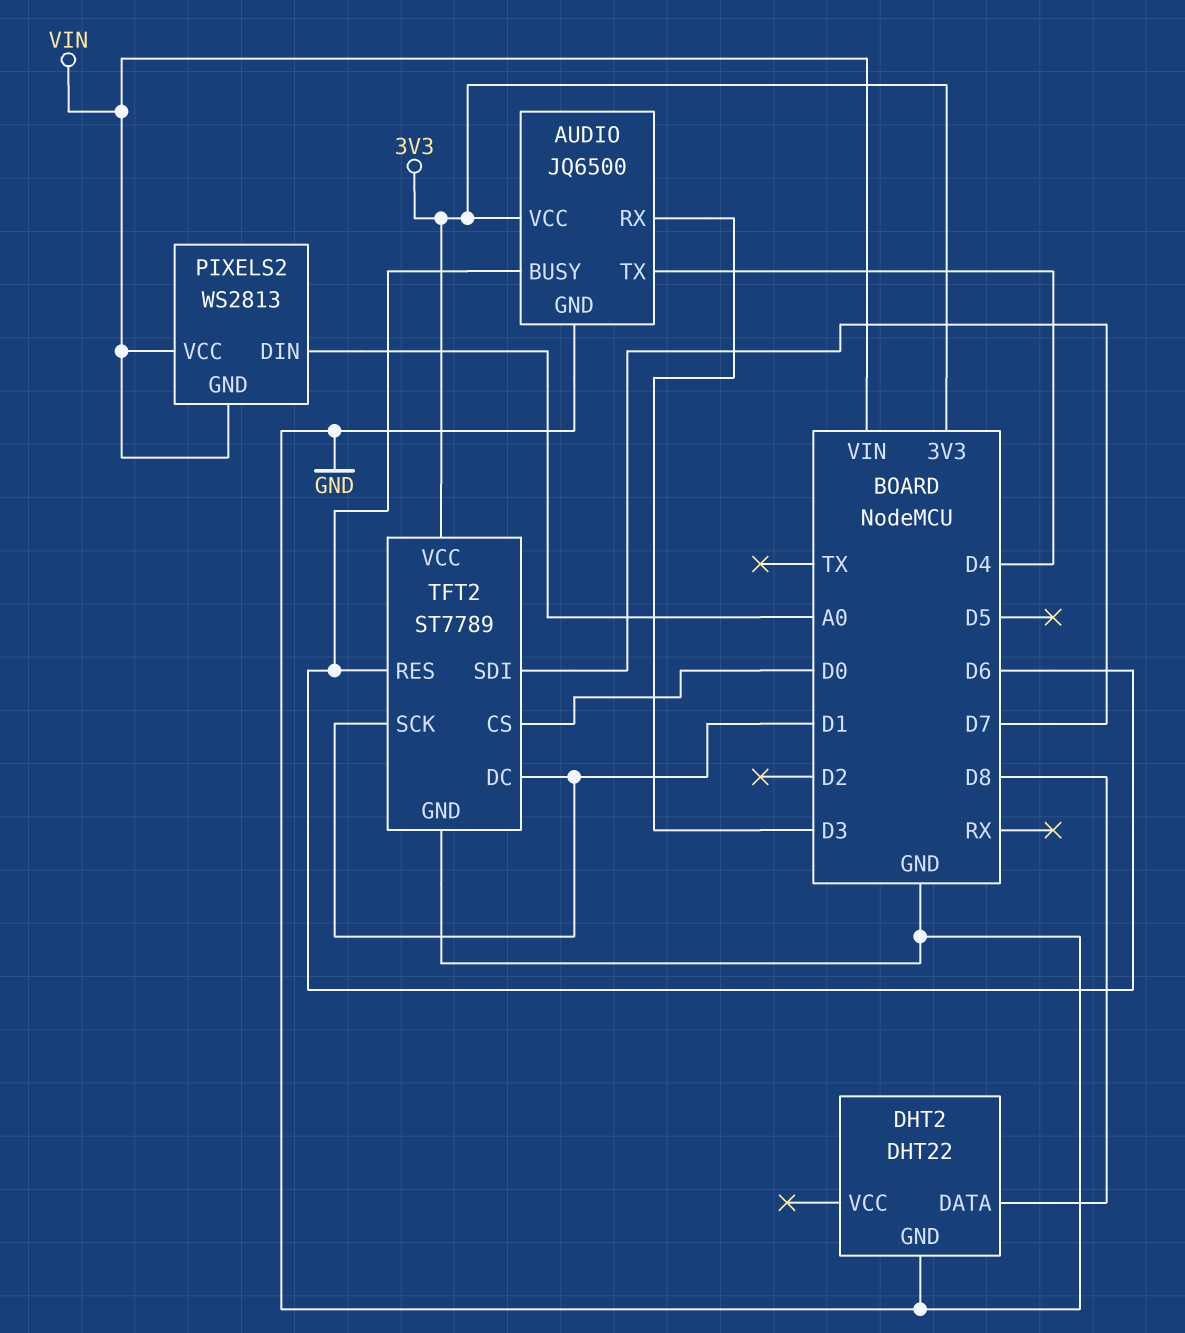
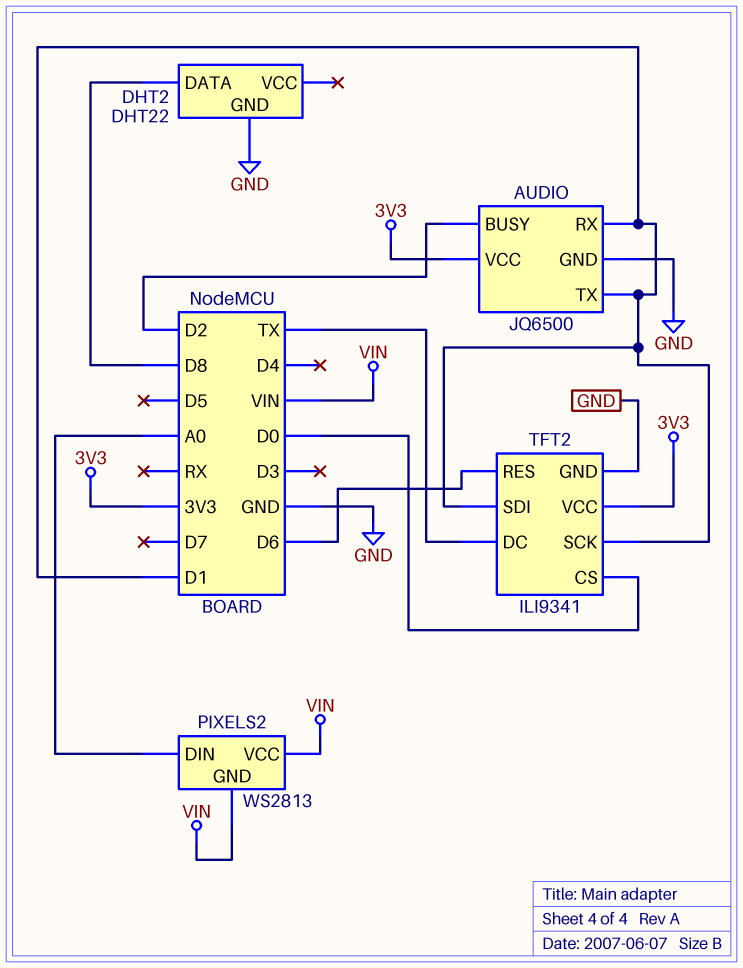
AUDIO pin BUSY: D6 -> D2
AUDIO pin RX: D3 -> D1
AUDIO pin TX: D4 -> D1
TFT2: ST7789 -> ILI9341
TFT2 pin DC: D1 -> TX
TFT2 pin SDI: D7 -> D1

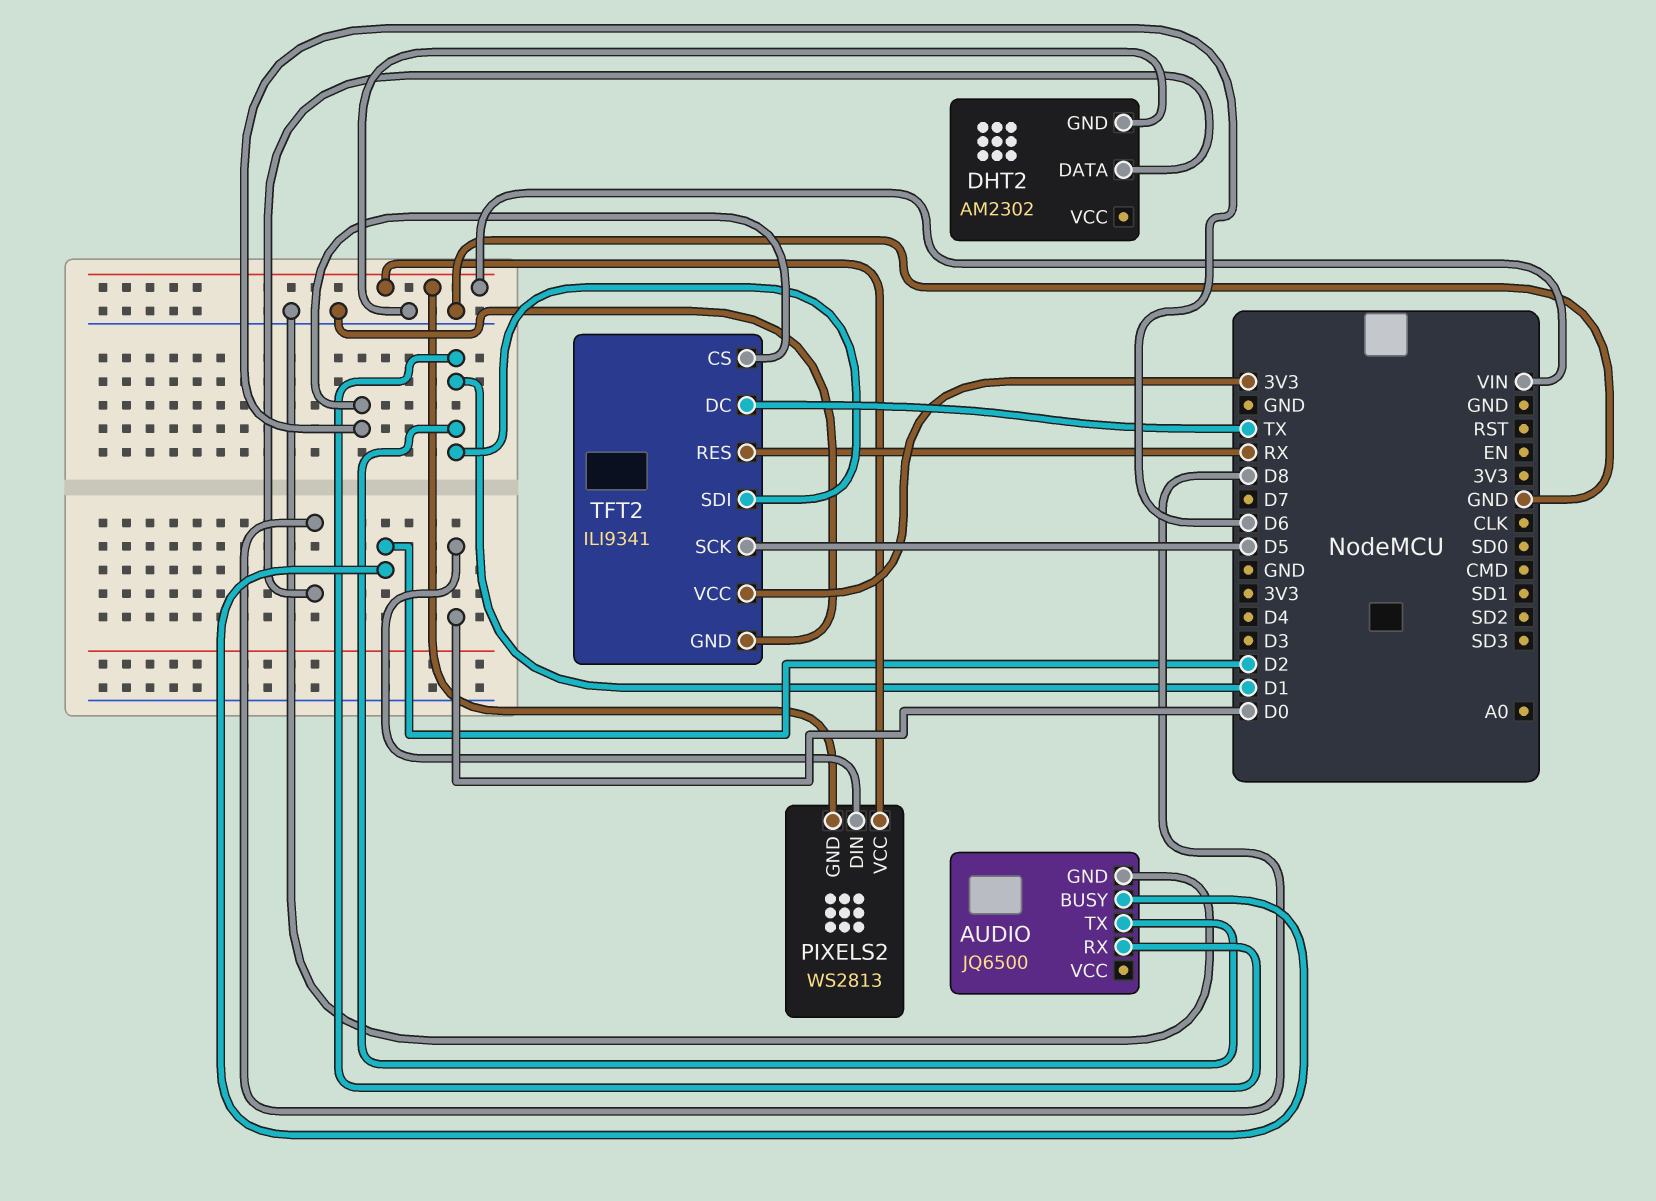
AUDIO pin VCC: 3V3 -> none
DHT2: DHT22 -> AM2302
PIXELS2 pin DIN: A0 -> D0
TFT2 pin CS: D0 -> D6
TFT2 pin RES: D6 -> RX
TFT2 pin SCK: D1 -> D5

